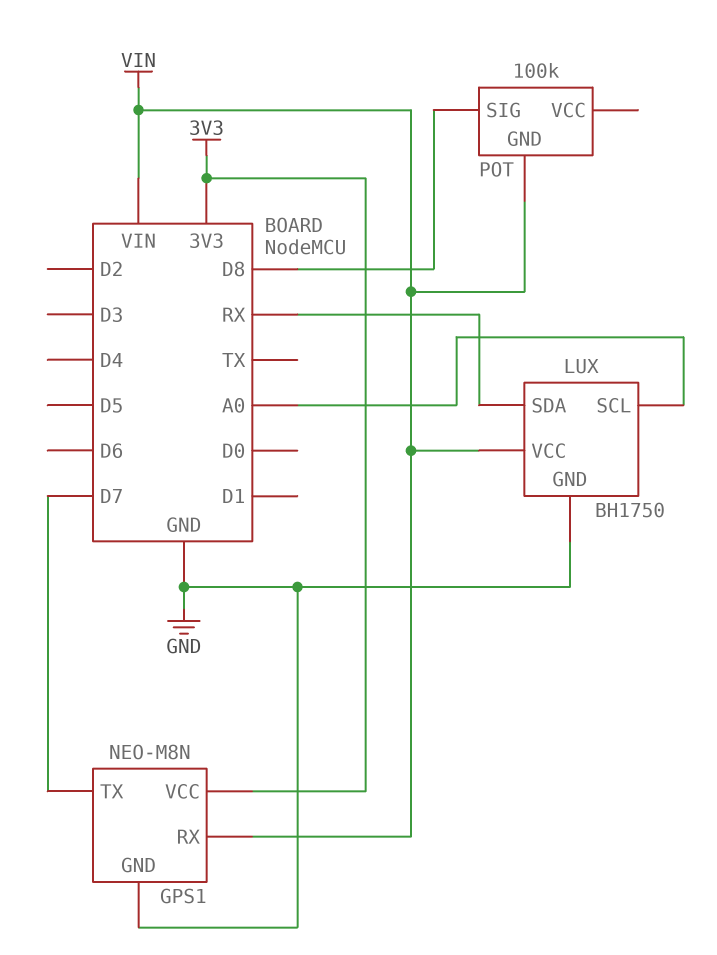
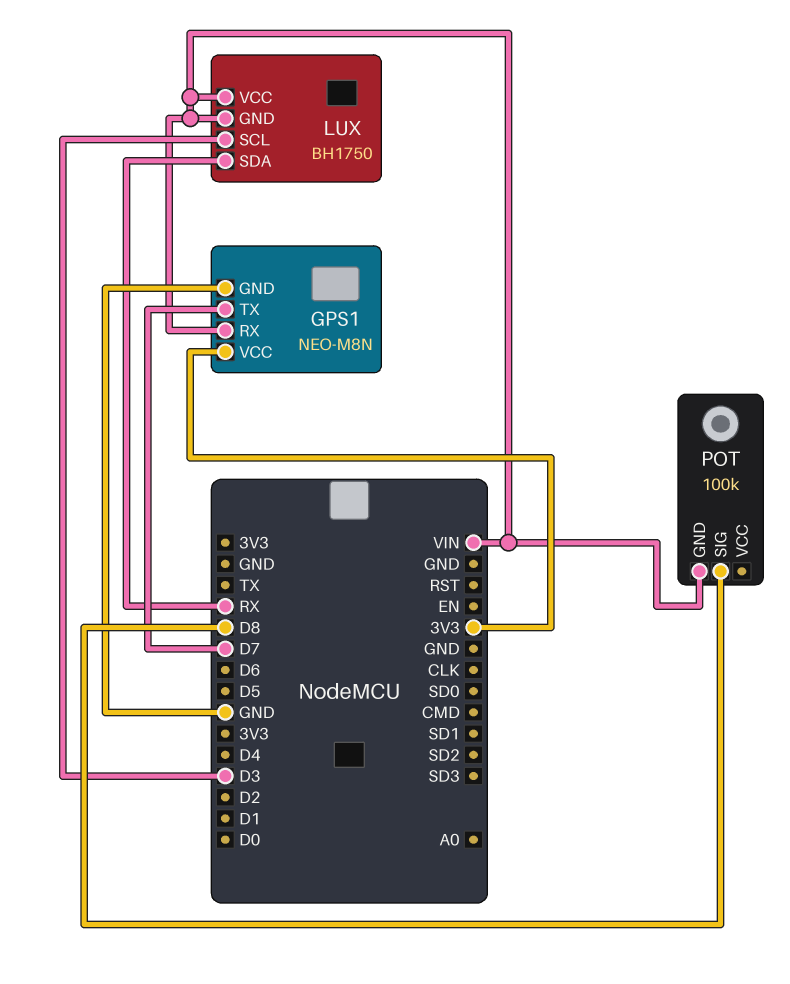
LUX pin GND: GND -> VIN
LUX pin SCL: A0 -> D3

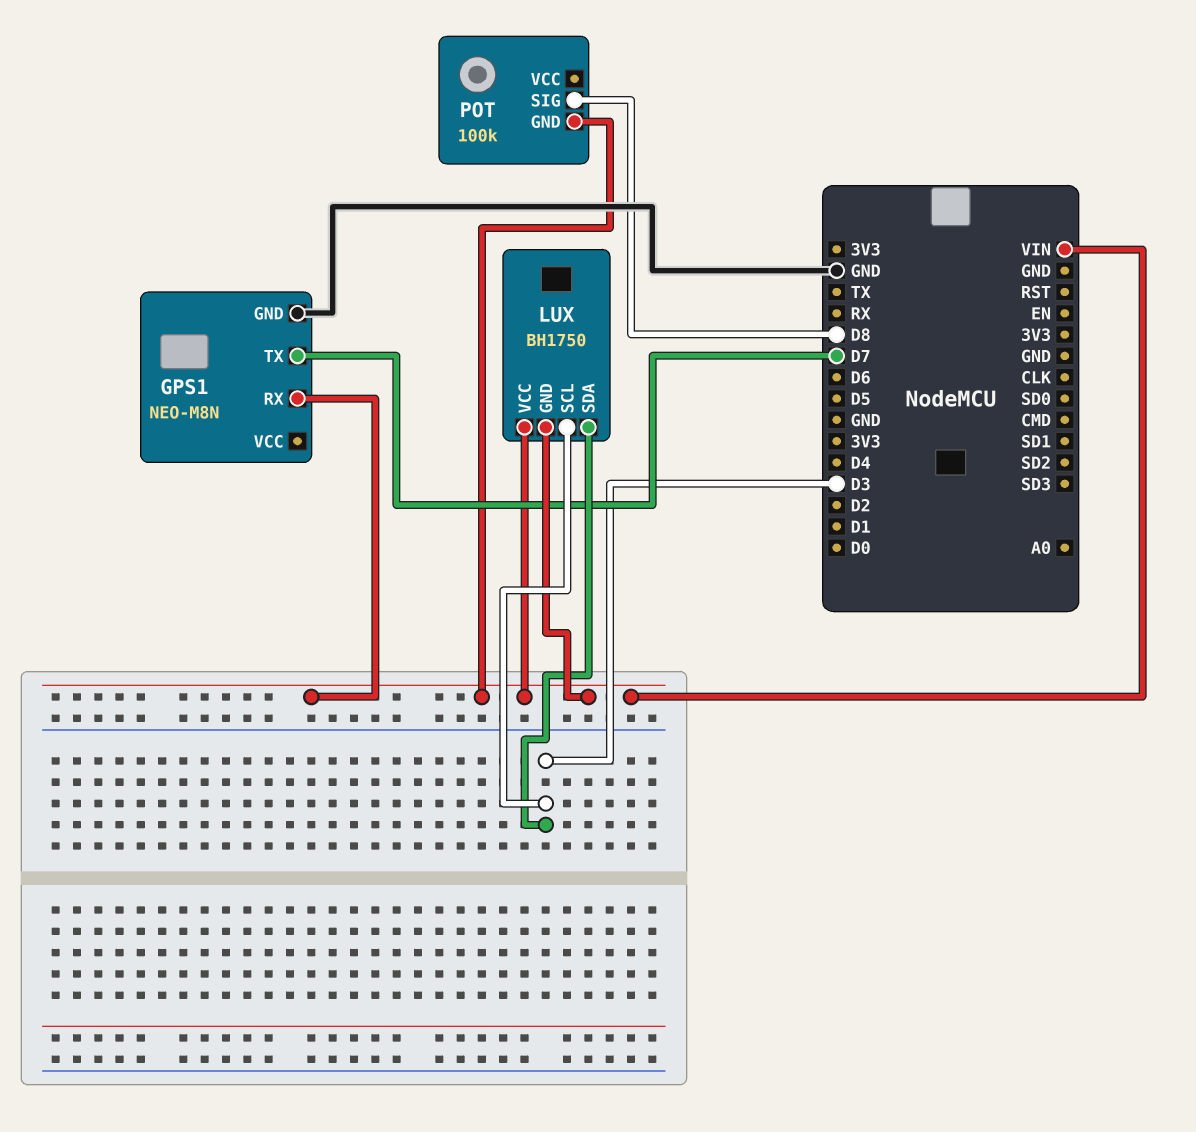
GPS1 pin VCC: 3V3 -> none
LUX pin SDA: RX -> D3

